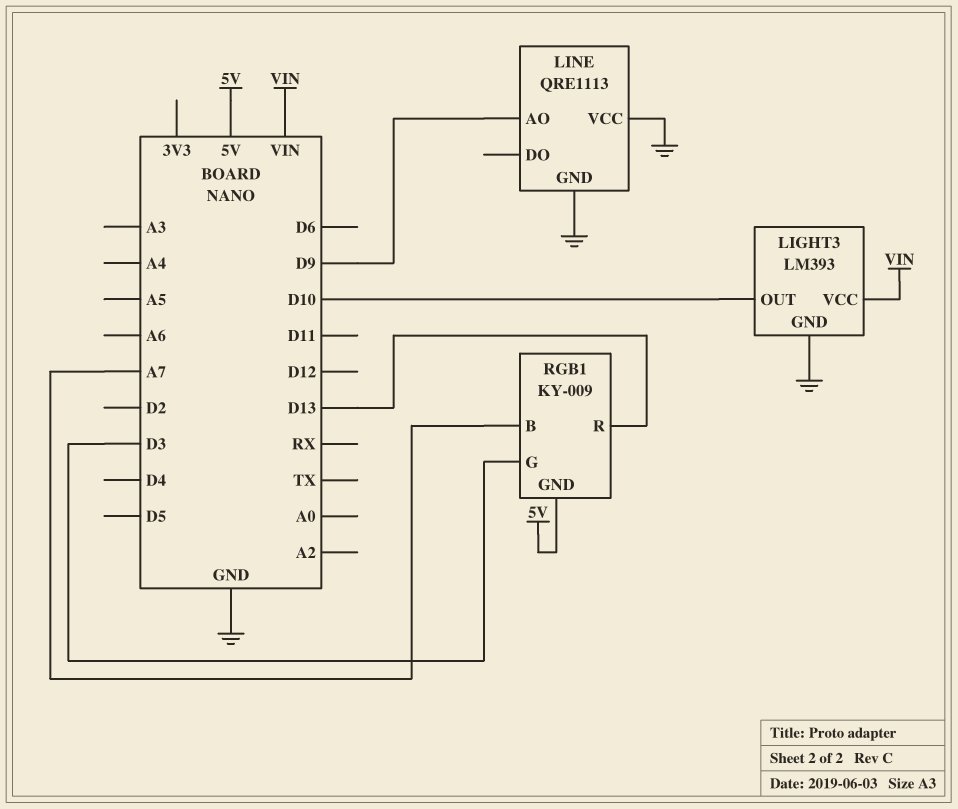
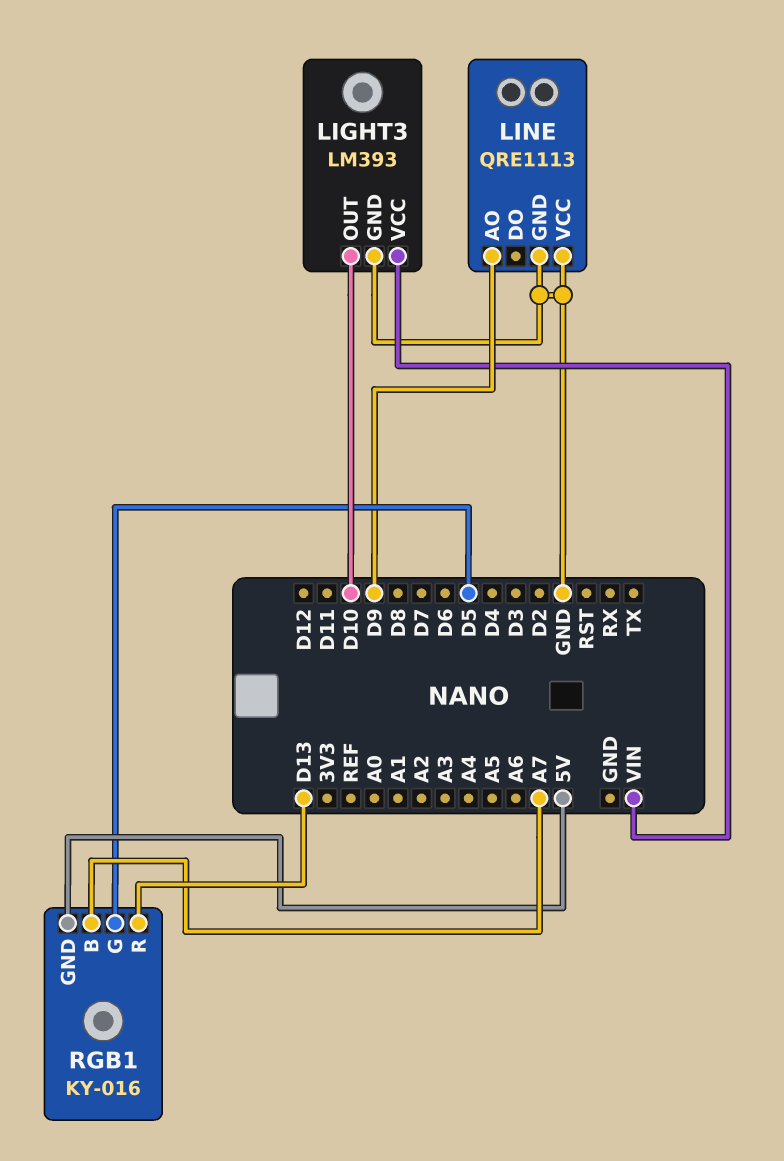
RGB1: KY-009 -> KY-016
RGB1 pin G: D3 -> D5

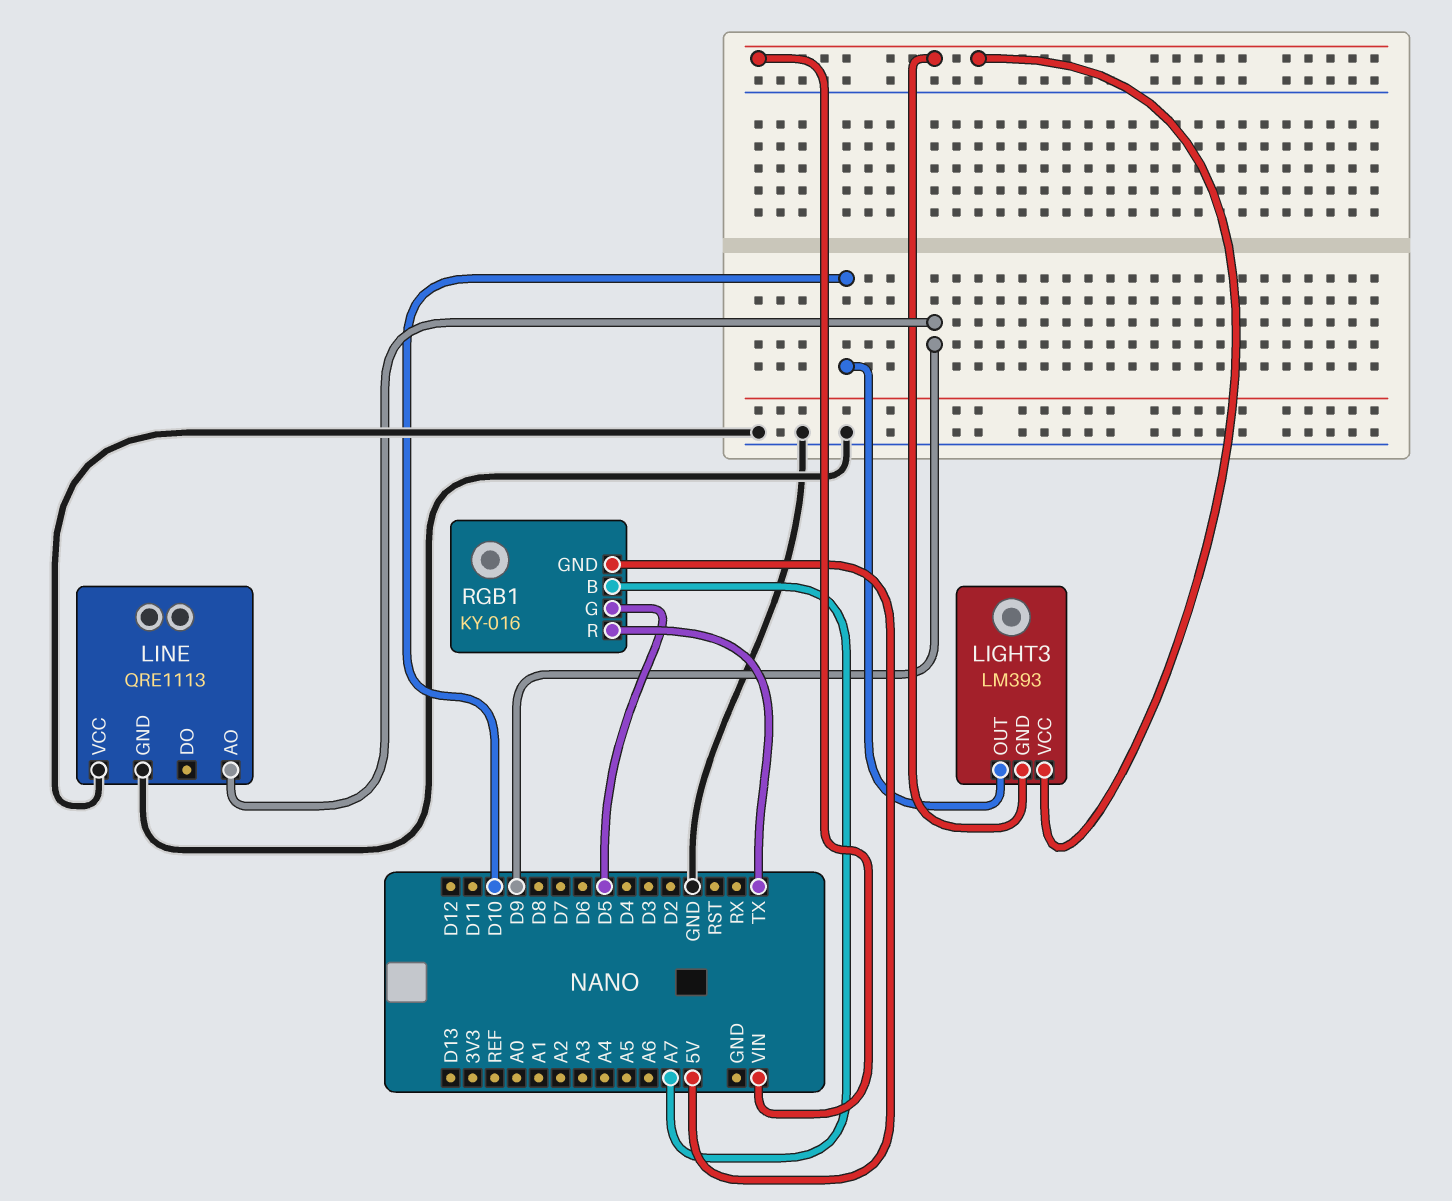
LIGHT3 pin GND: GND -> VIN
RGB1 pin R: D13 -> TX

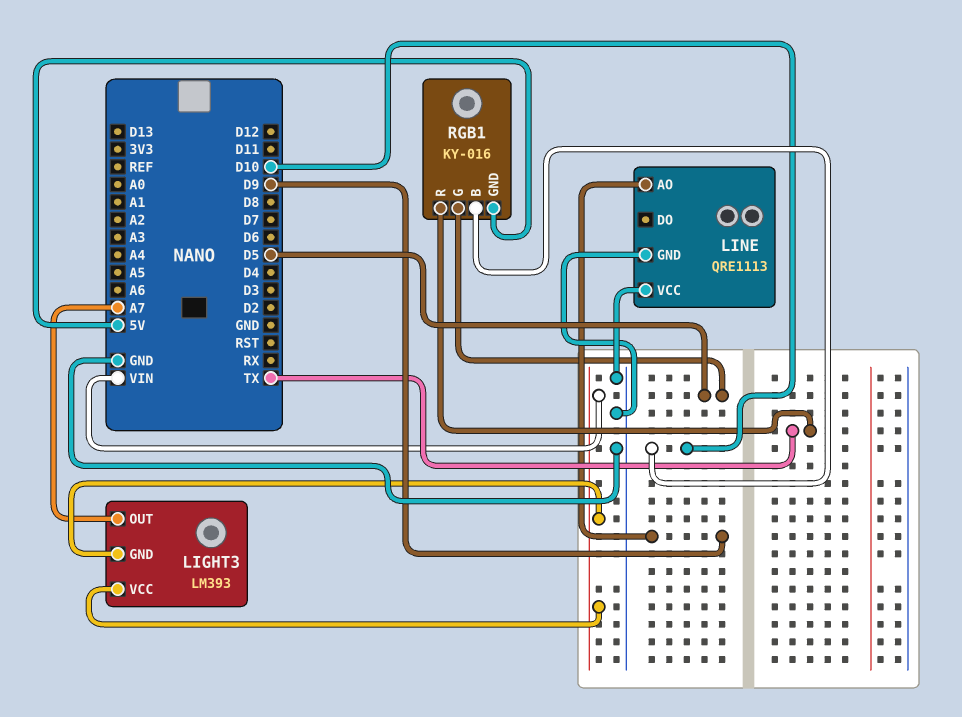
LIGHT3 pin OUT: D10 -> A7
RGB1 pin B: A7 -> D10

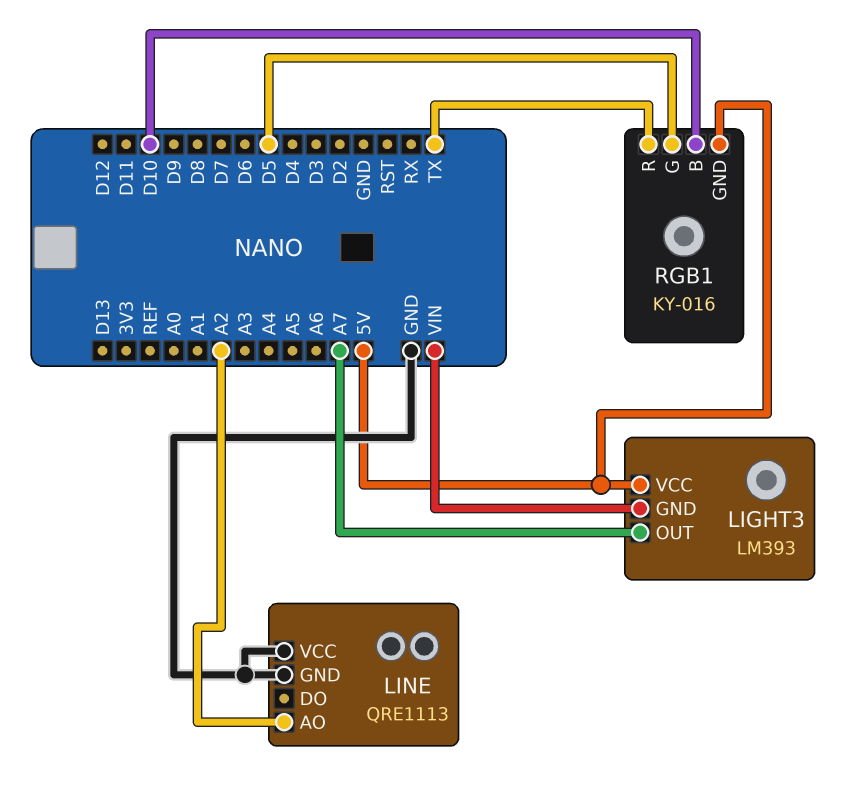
LIGHT3 pin VCC: VIN -> 5V
LINE pin AO: D9 -> A2

